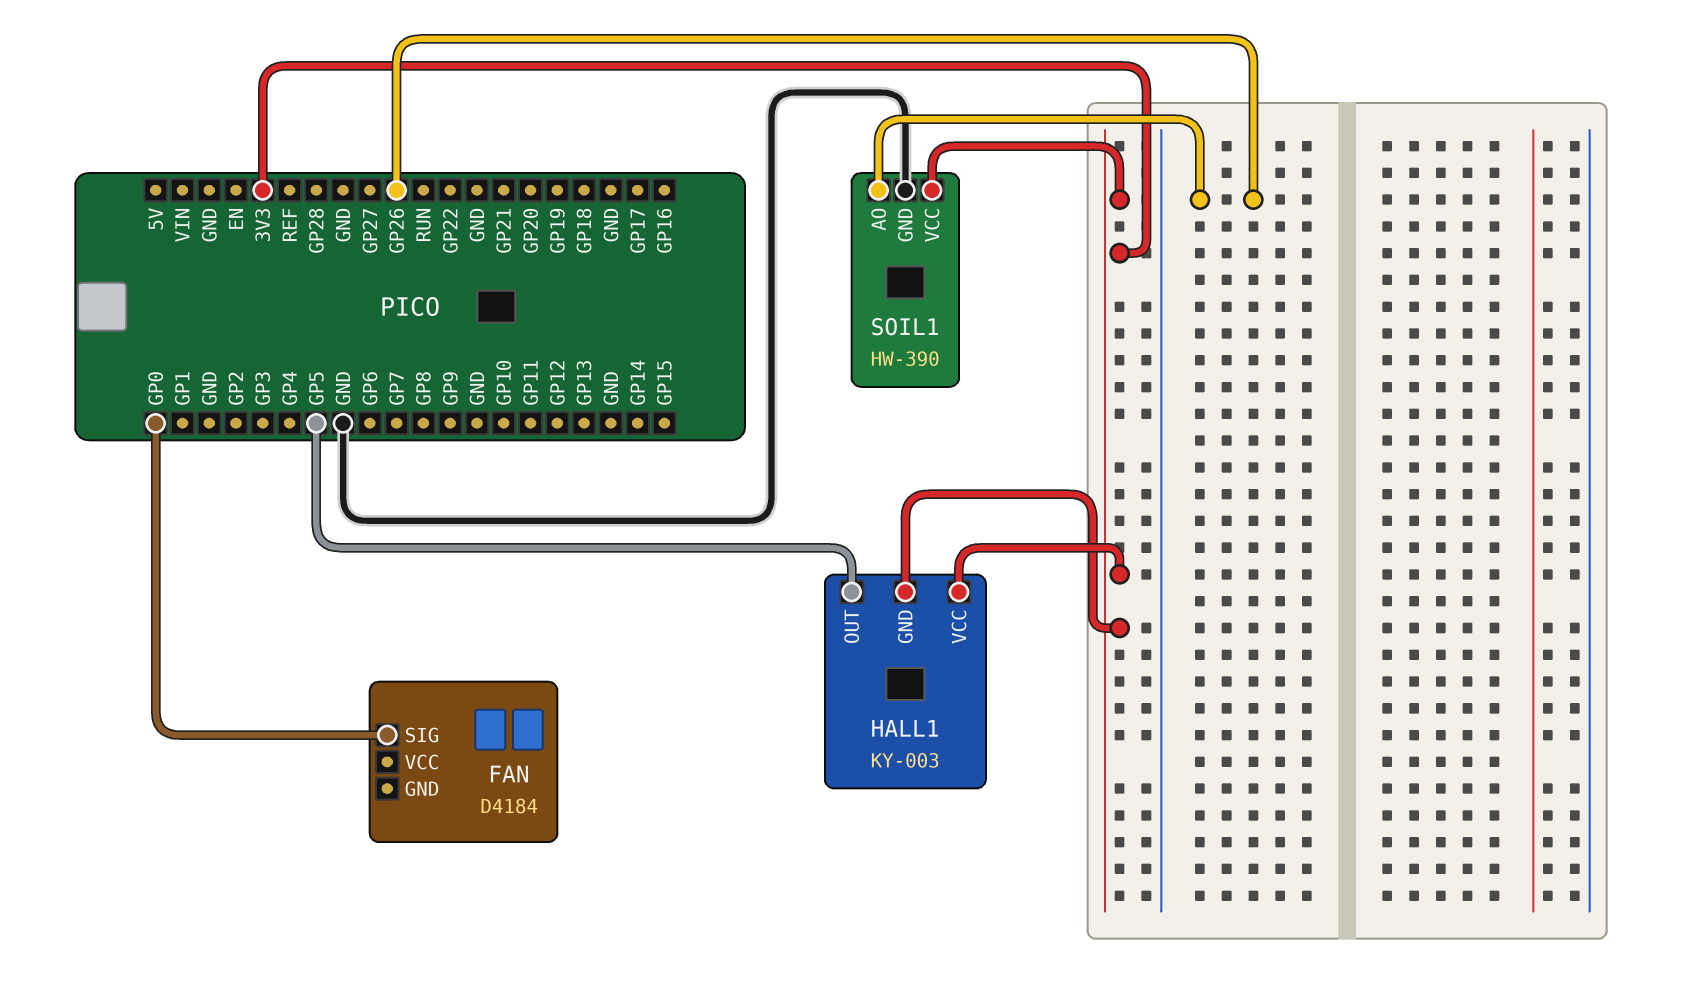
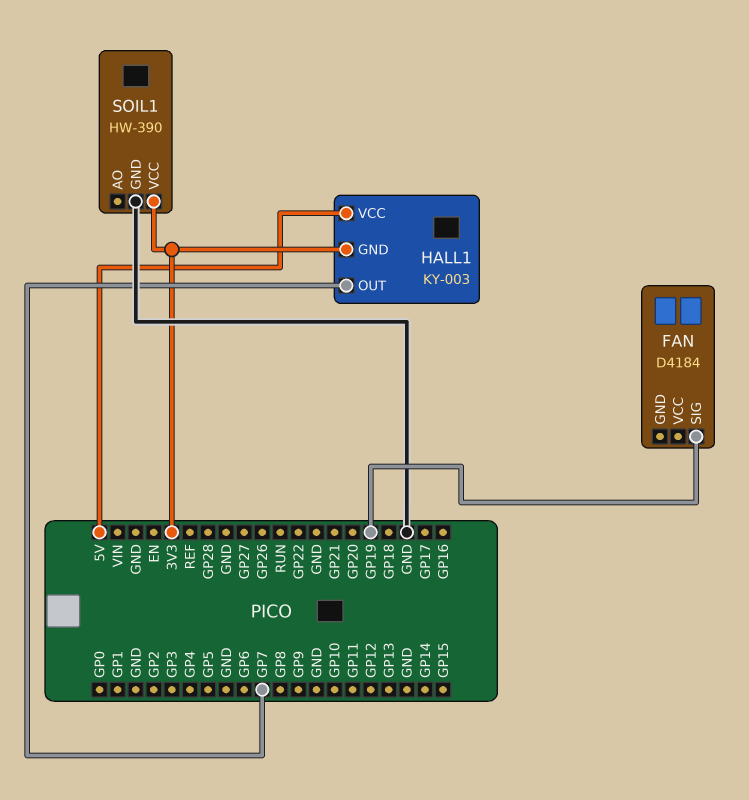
FAN pin SIG: GP0 -> GP19
HALL1 pin OUT: GP5 -> GP7
HALL1 pin VCC: 3V3 -> 5V
SOIL1 pin AO: GP26 -> none

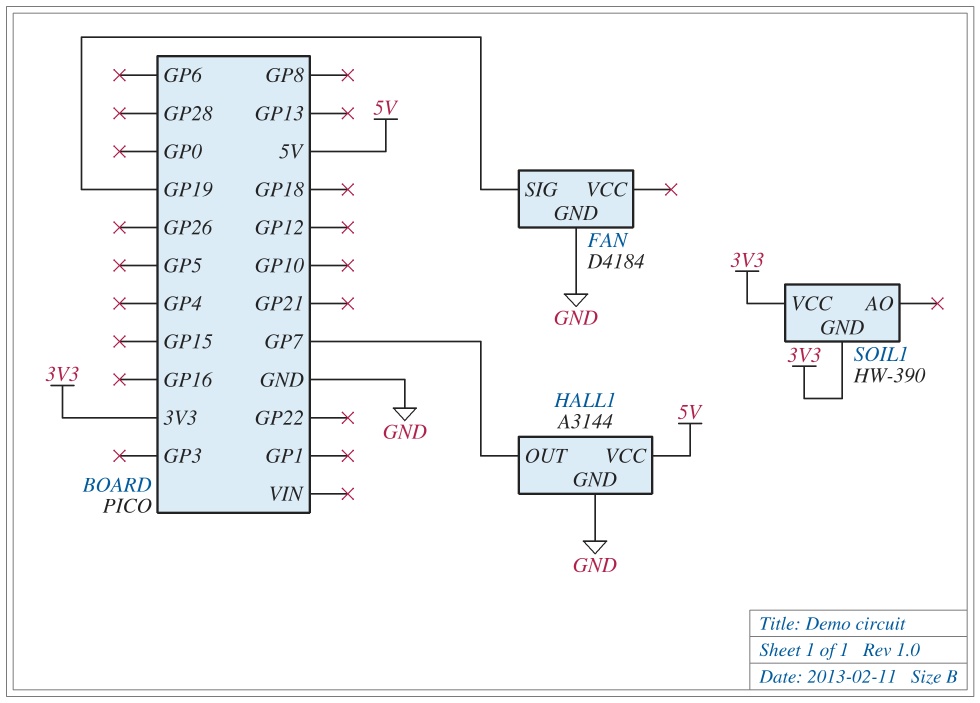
FAN pin GND: none -> GND
HALL1: KY-003 -> A3144
HALL1 pin GND: 3V3 -> GND
SOIL1 pin GND: GND -> 3V3

